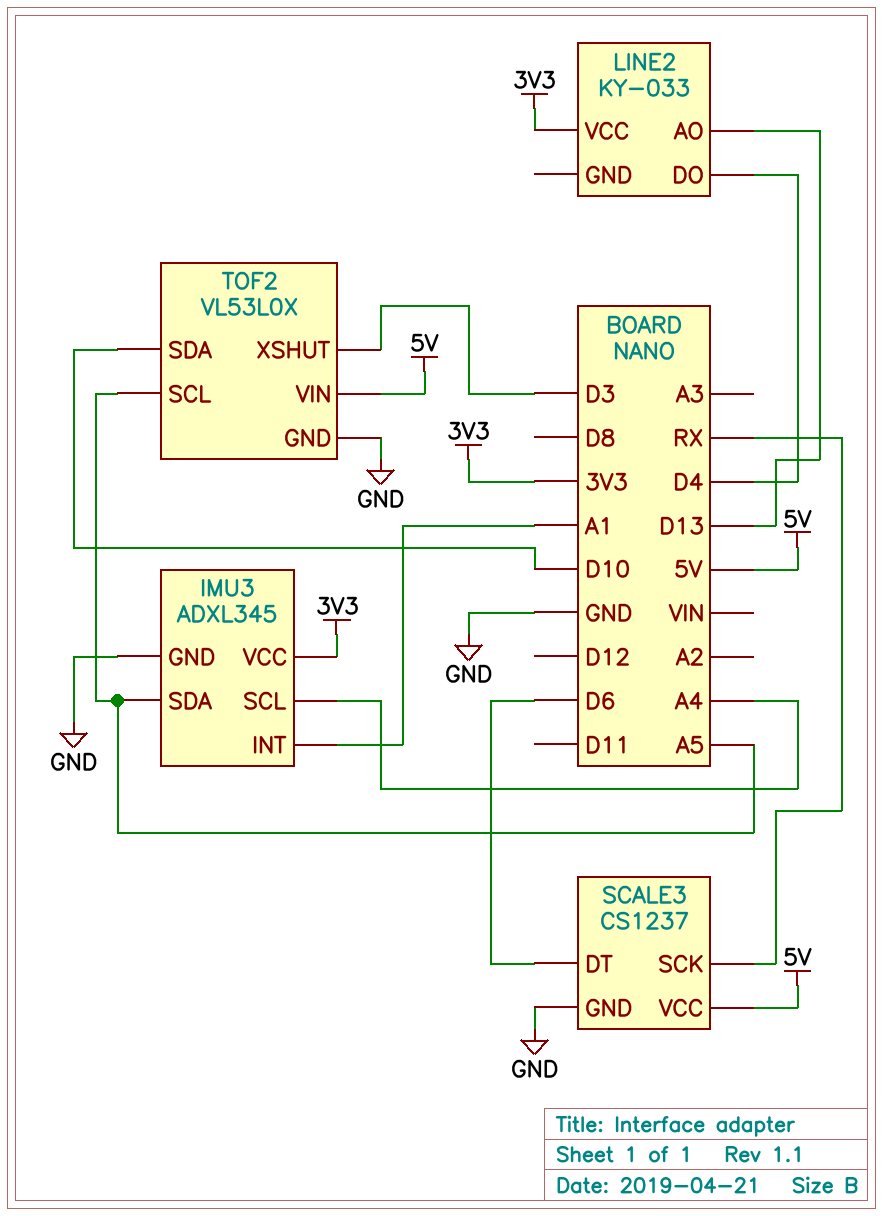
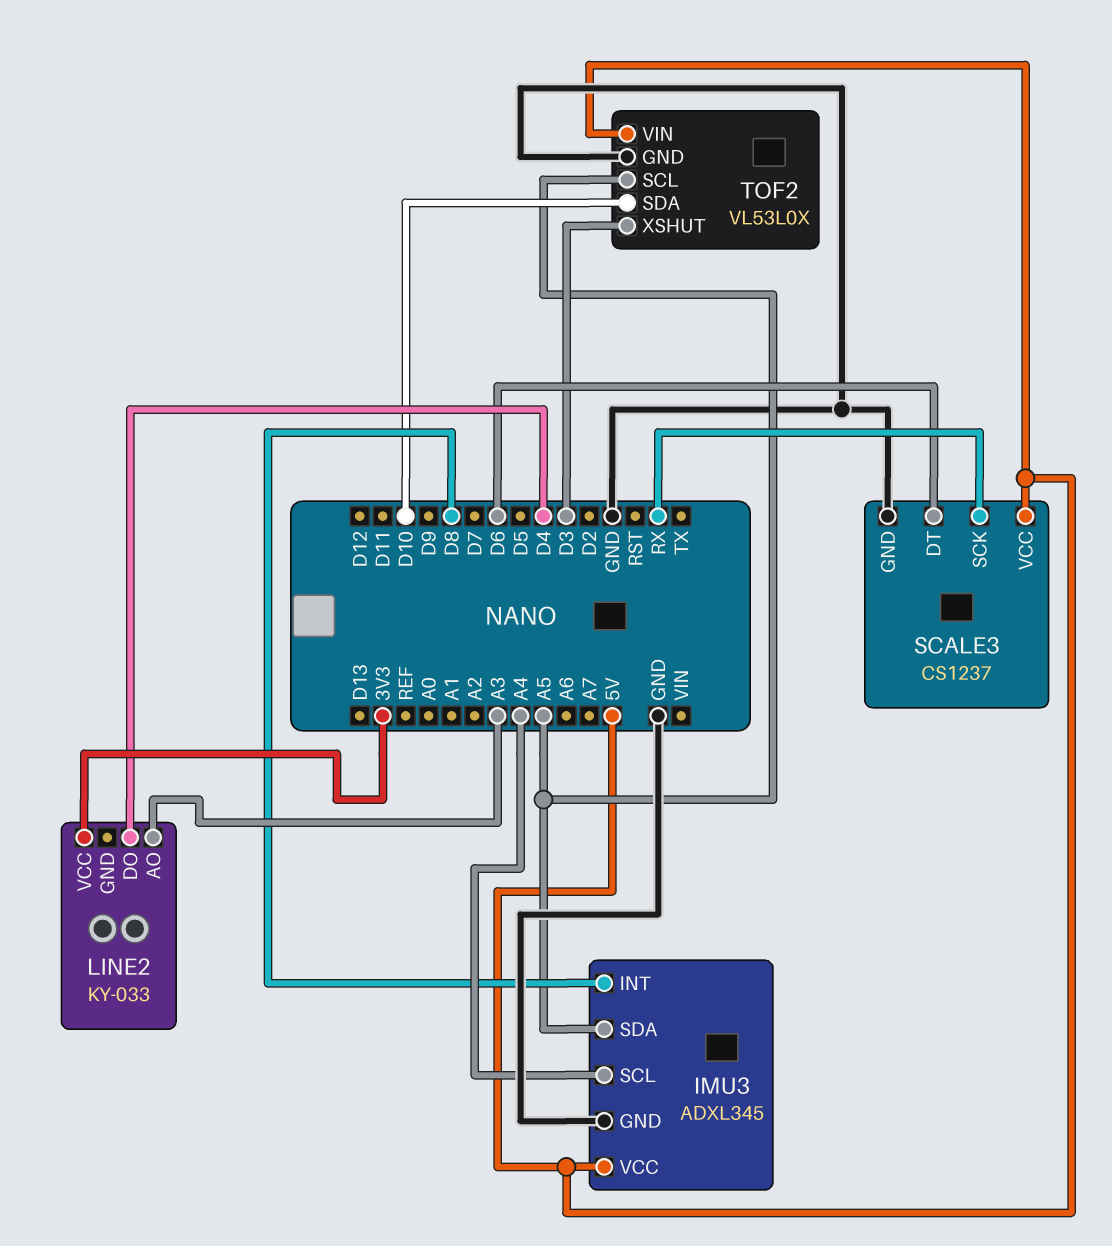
IMU3 pin INT: A1 -> D8
IMU3 pin VCC: 3V3 -> 5V
LINE2 pin AO: D13 -> A3

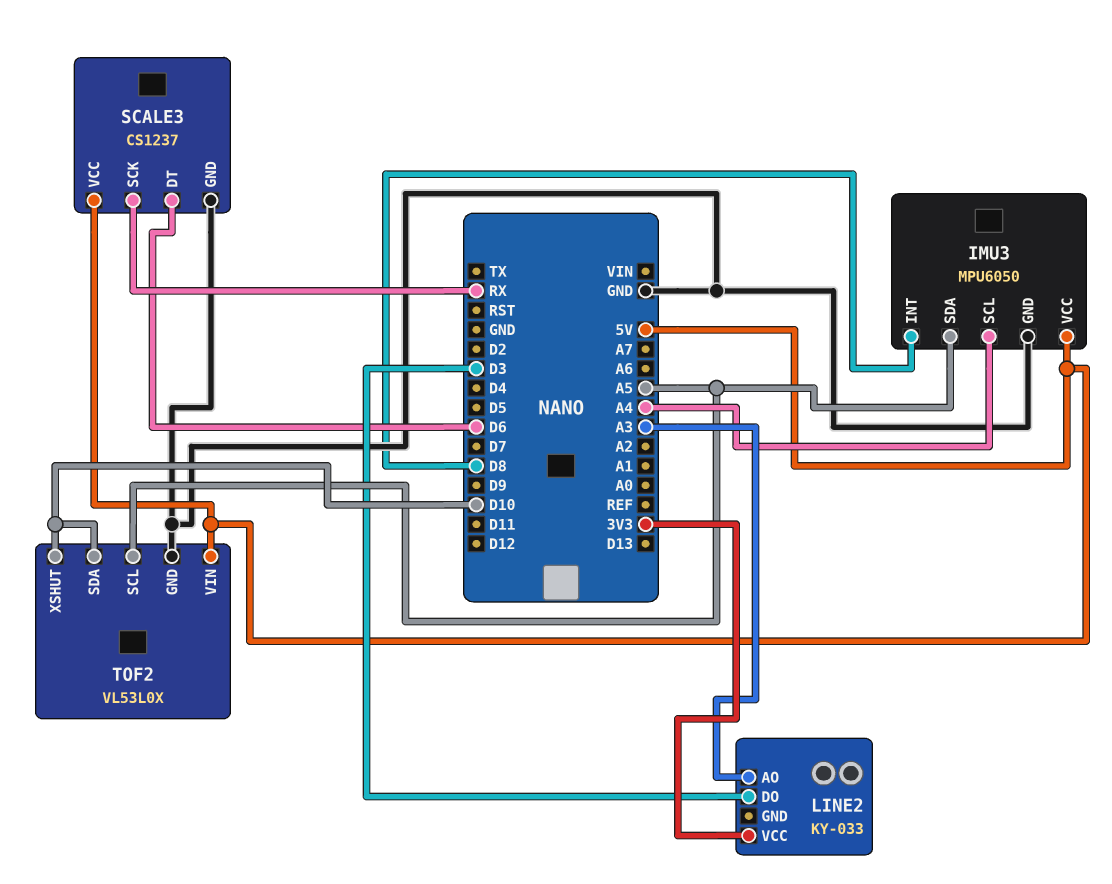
IMU3: ADXL345 -> MPU6050
LINE2 pin DO: D4 -> D3
TOF2 pin XSHUT: D3 -> D10

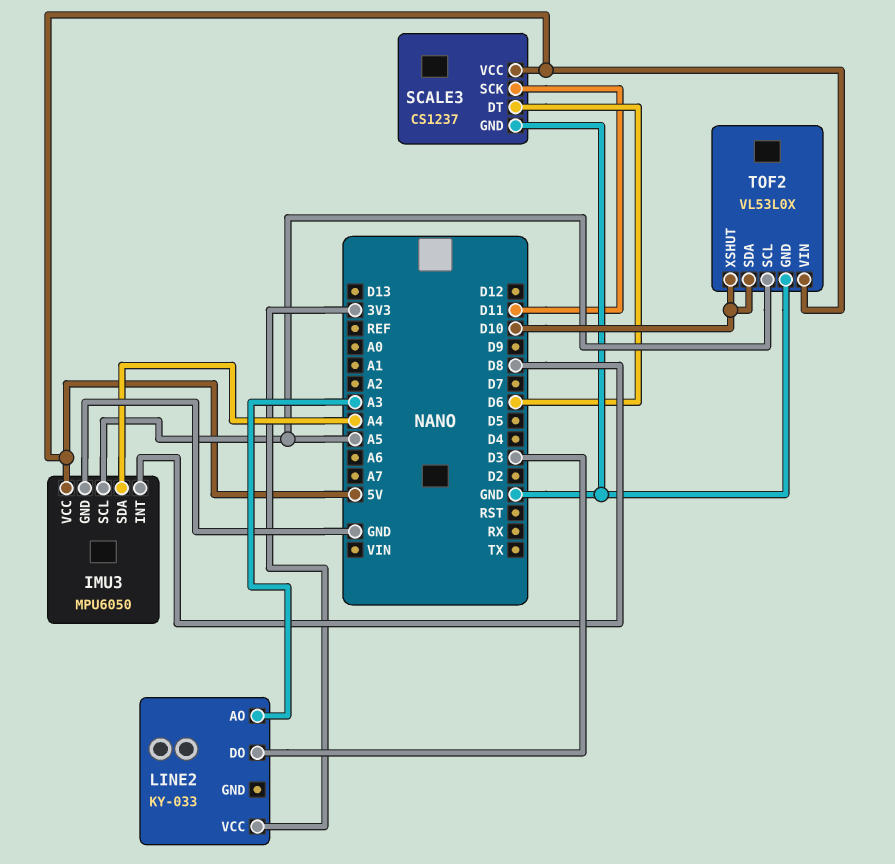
IMU3 pin SCL: A4 -> A5
IMU3 pin SDA: A5 -> A4
SCALE3 pin SCK: RX -> D11

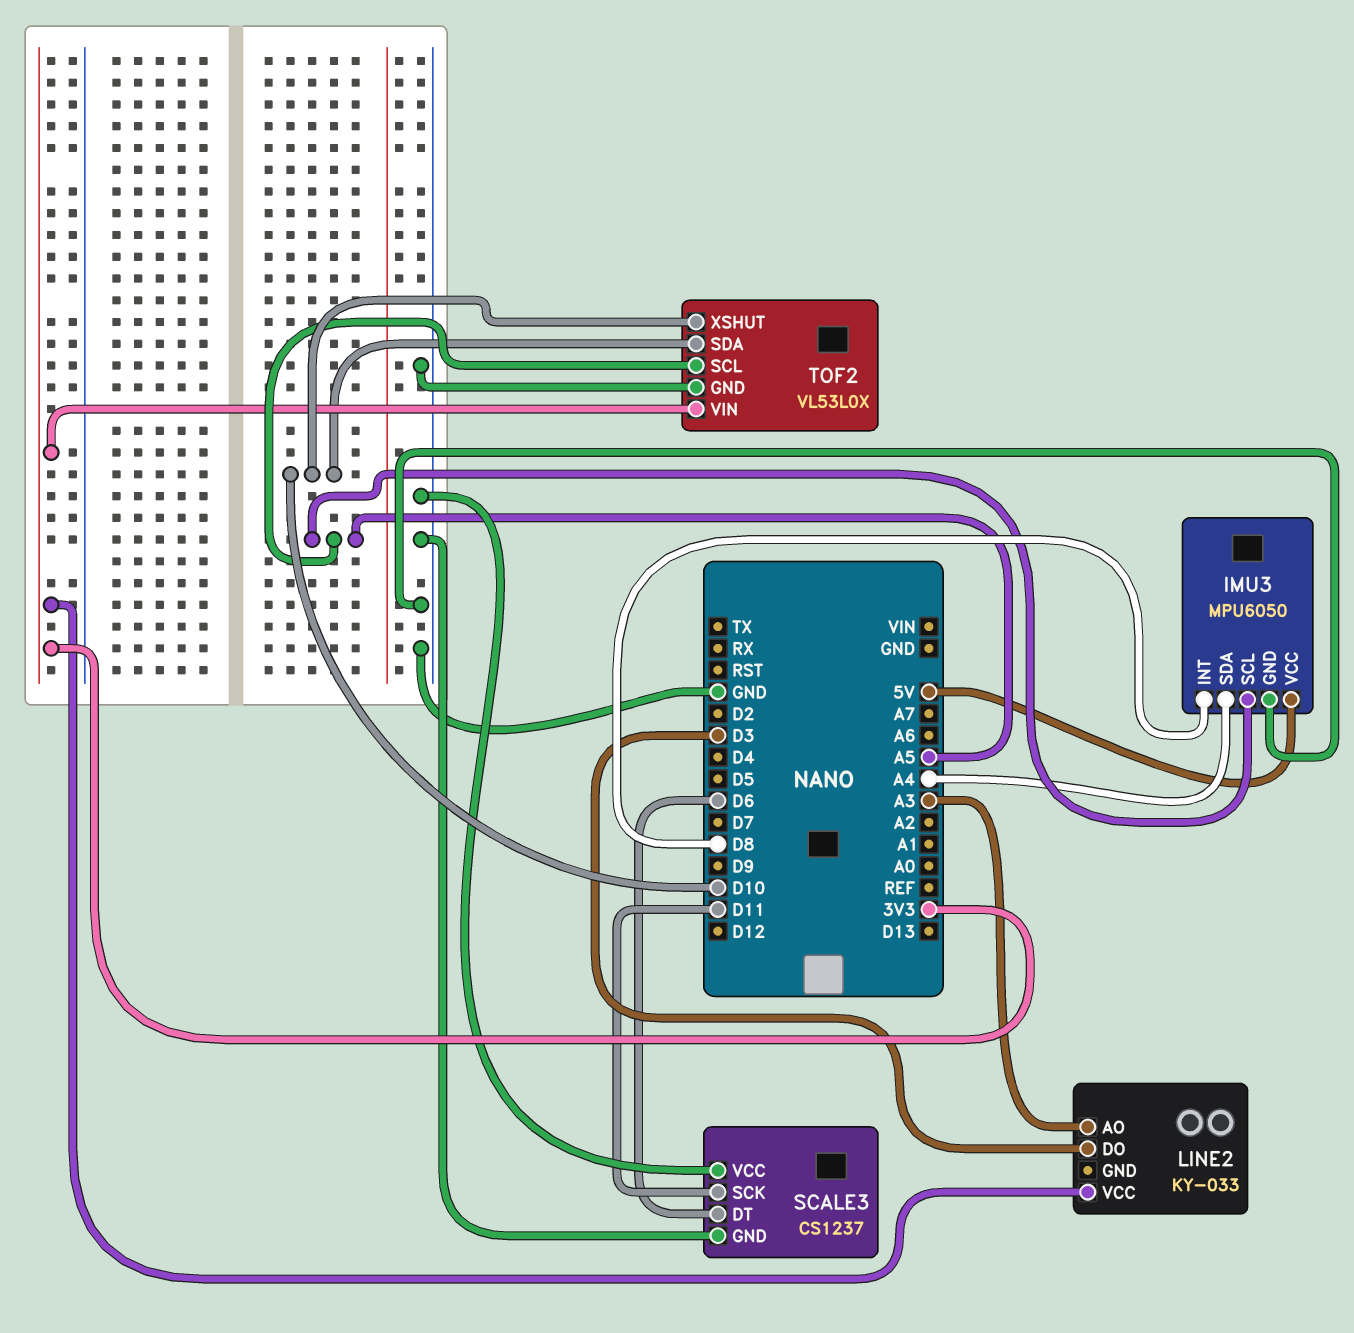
SCALE3 pin VCC: 5V -> GND
TOF2 pin VIN: 5V -> 3V3

